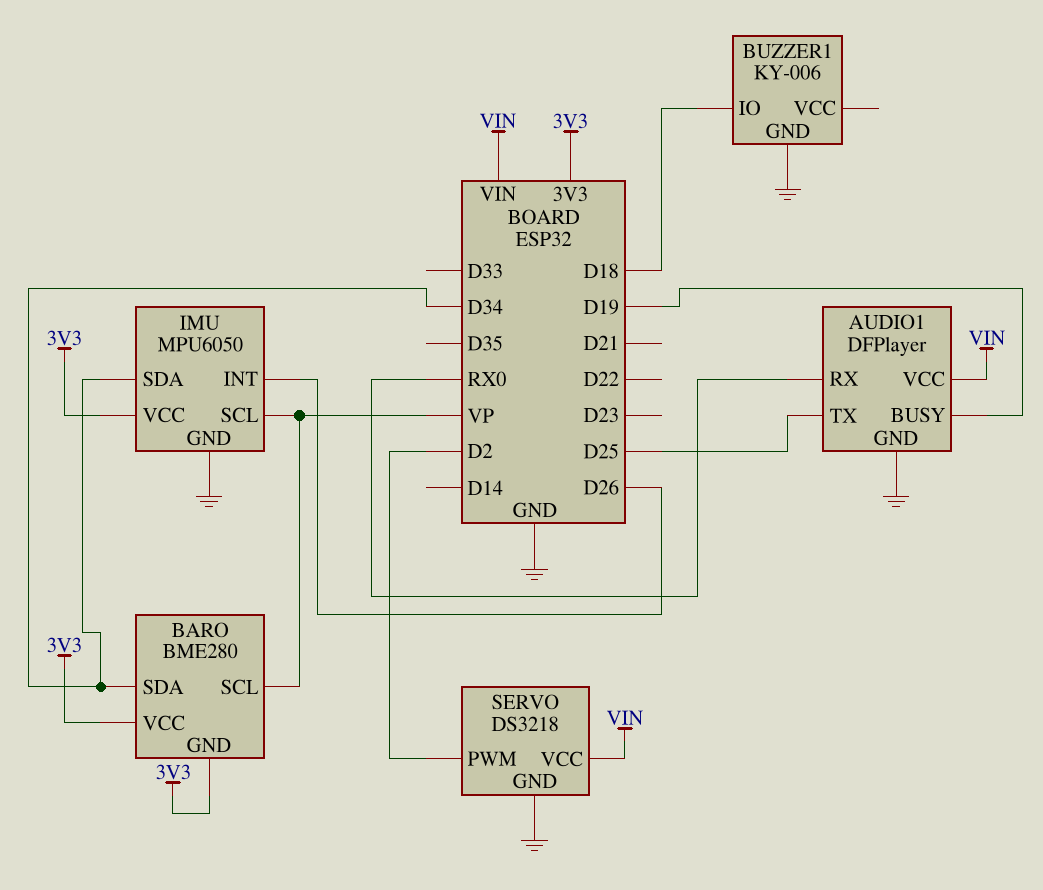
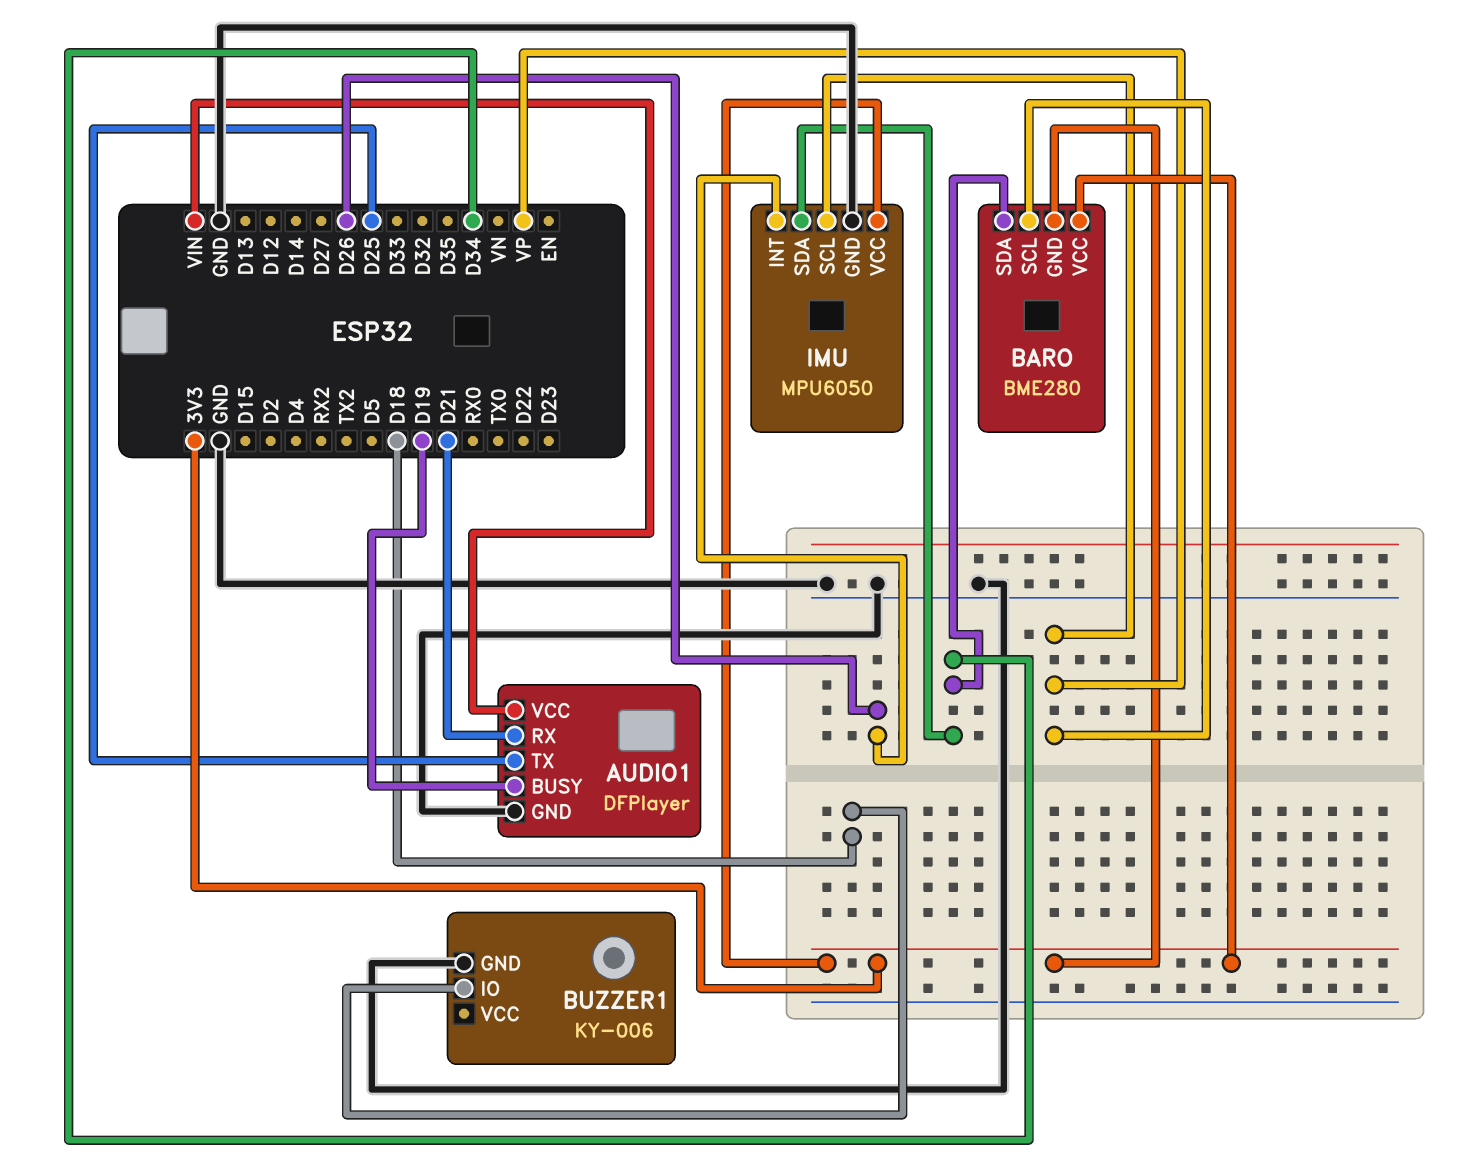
AUDIO1 pin RX: RX0 -> D21
SERVO: DS3218 -> none
SERVO pin GND: GND -> none
SERVO pin PWM: D2 -> none
SERVO pin VCC: VIN -> none

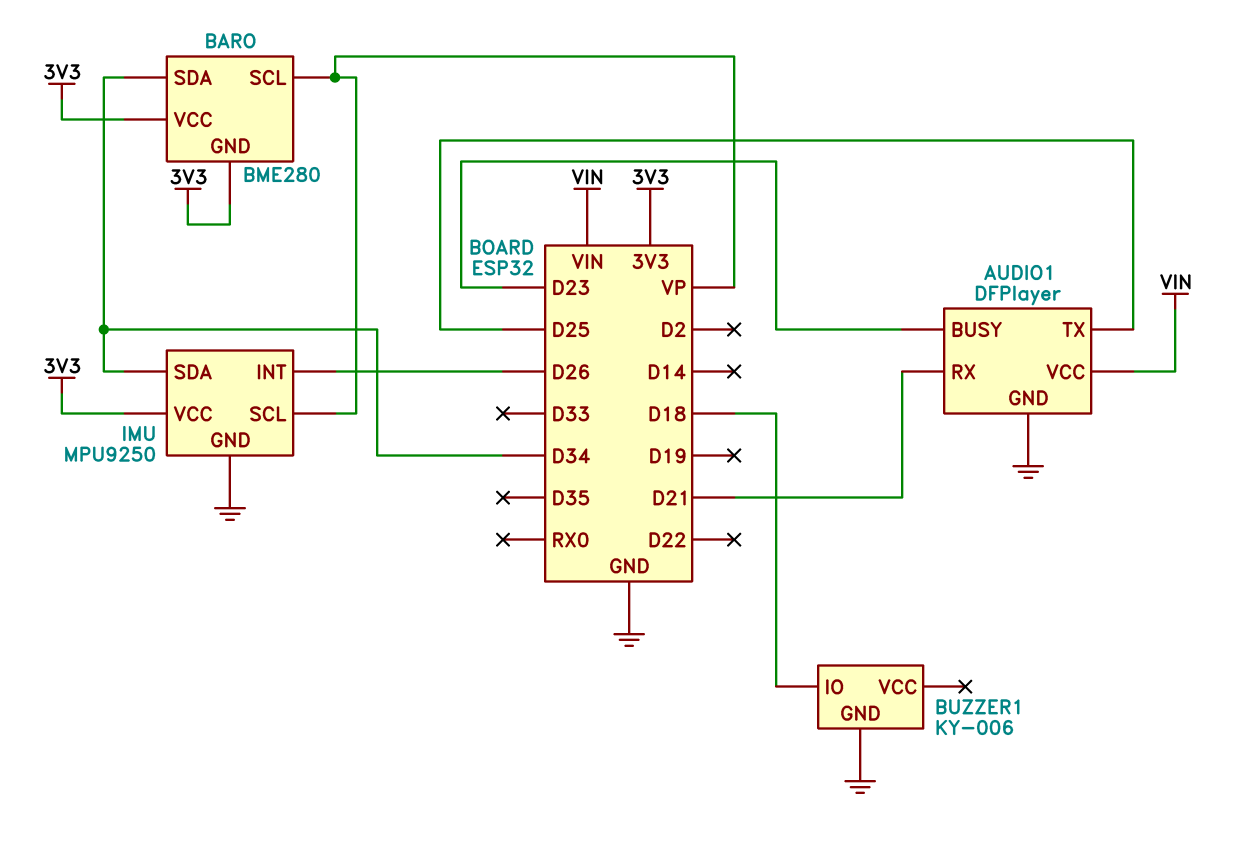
AUDIO1 pin BUSY: D19 -> D23
IMU: MPU6050 -> MPU9250

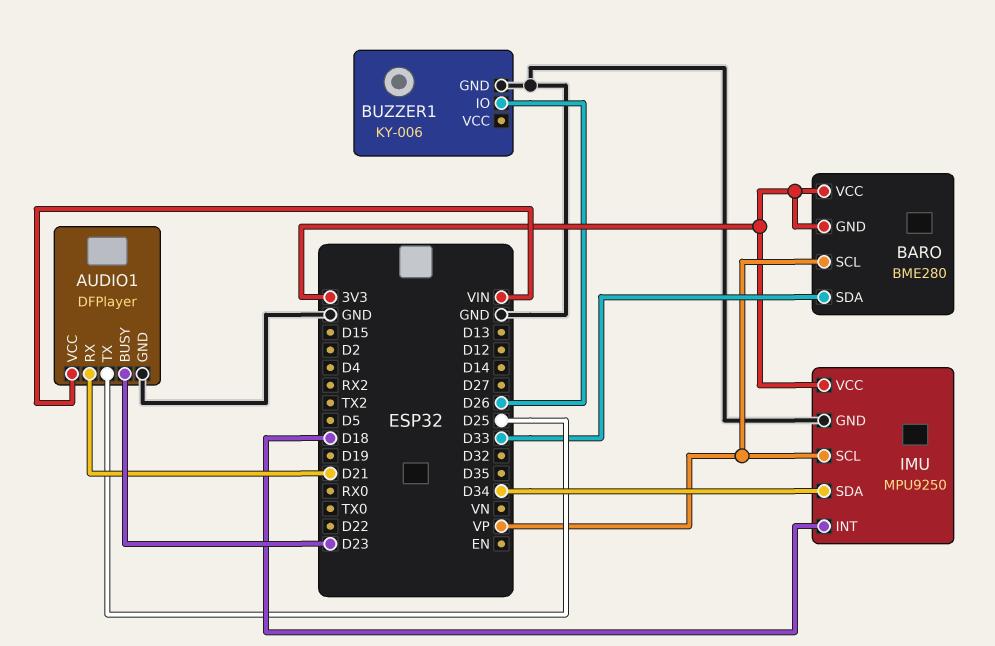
BARO pin SDA: D34 -> D33
BUZZER1 pin IO: D18 -> D26
IMU pin INT: D26 -> D18

